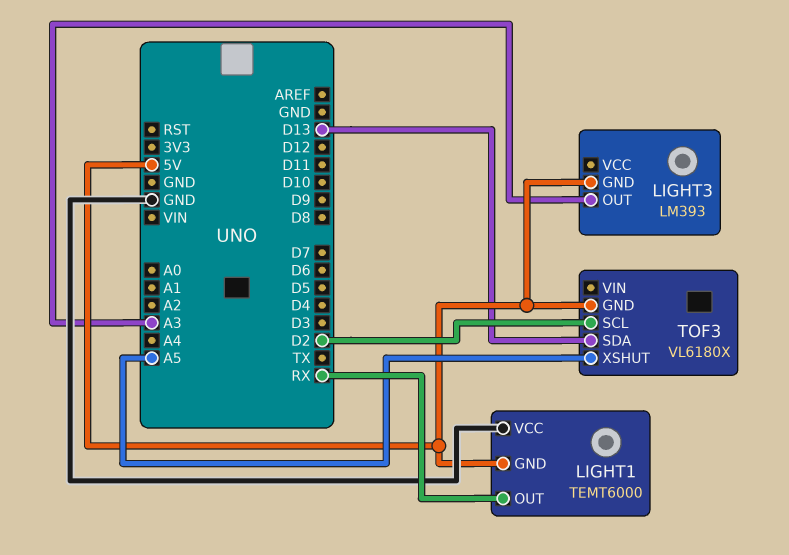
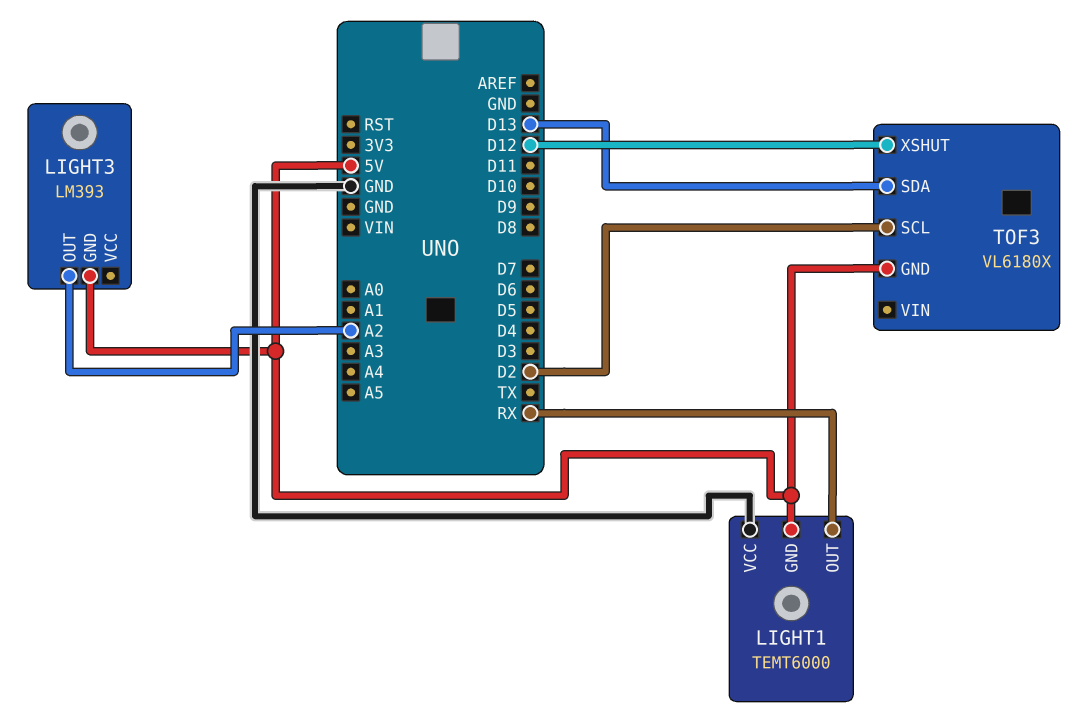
LIGHT3 pin OUT: A3 -> A2
TOF3 pin XSHUT: A5 -> D12

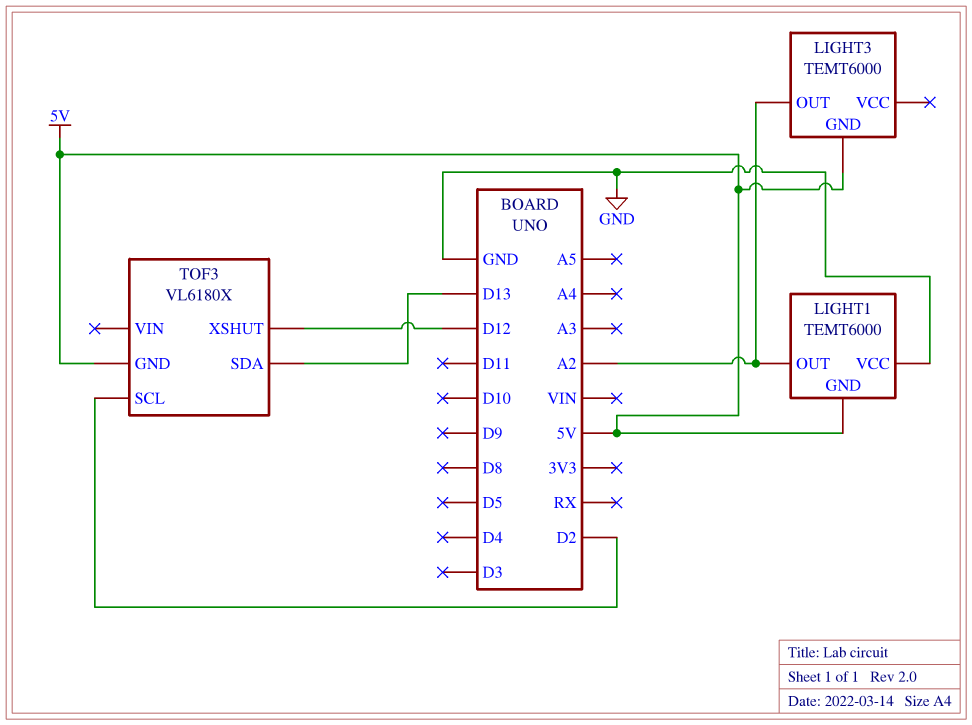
LIGHT1 pin OUT: RX -> A2
LIGHT3: LM393 -> TEMT6000

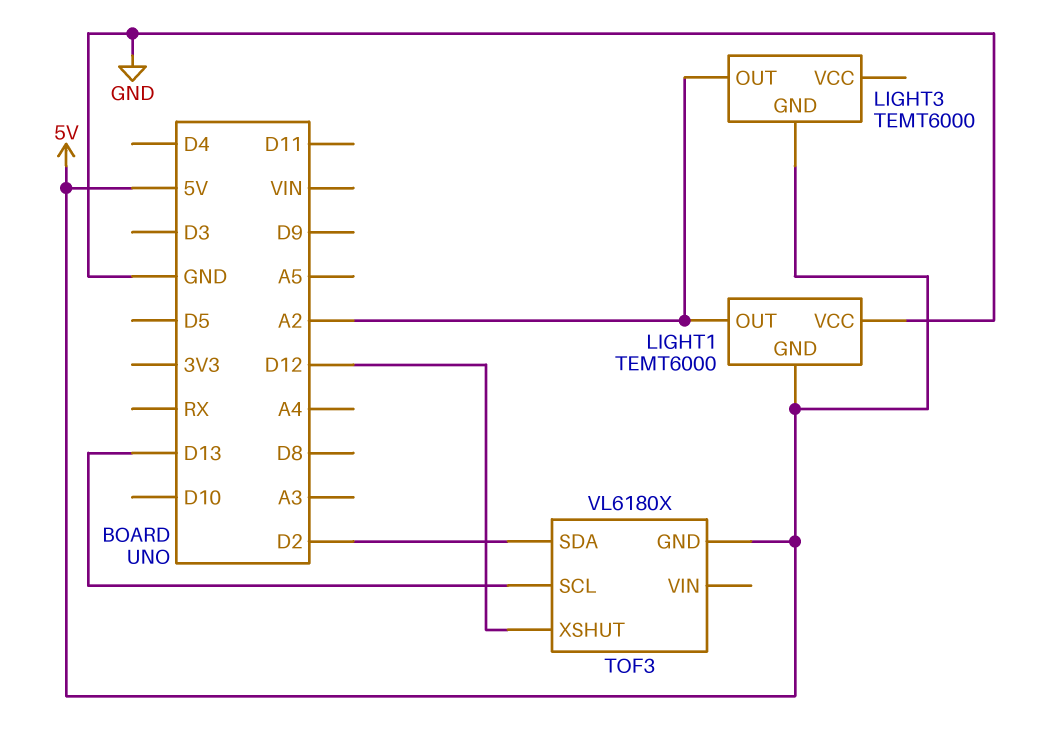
TOF3 pin SCL: D2 -> D13
TOF3 pin SDA: D13 -> D2

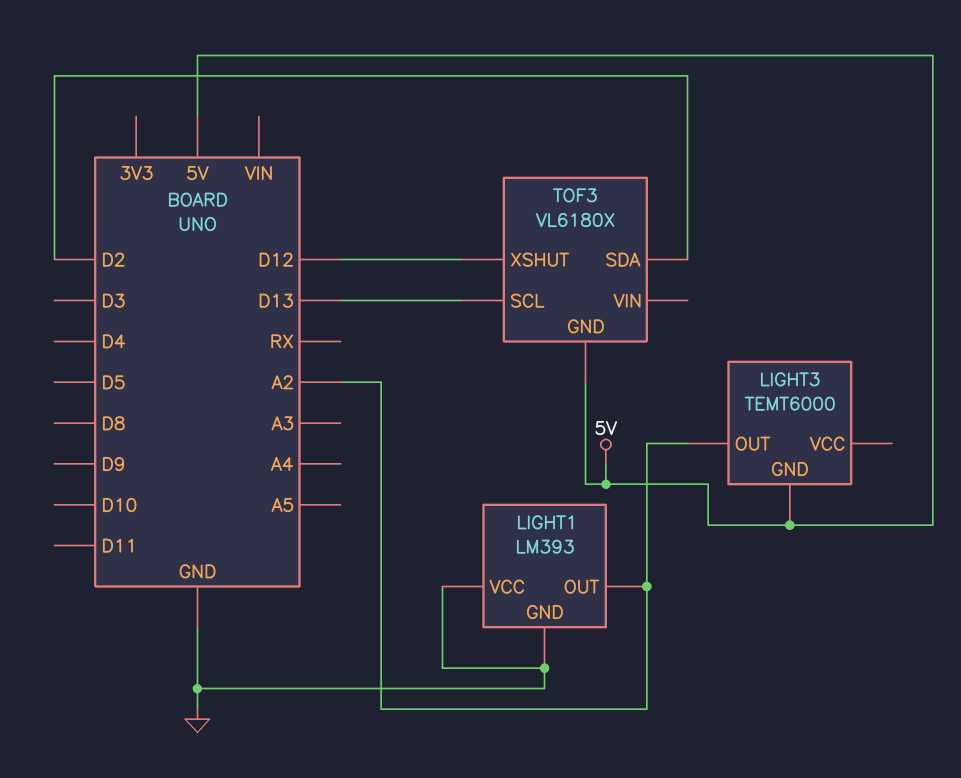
LIGHT1: TEMT6000 -> LM393
LIGHT1 pin GND: 5V -> GND

